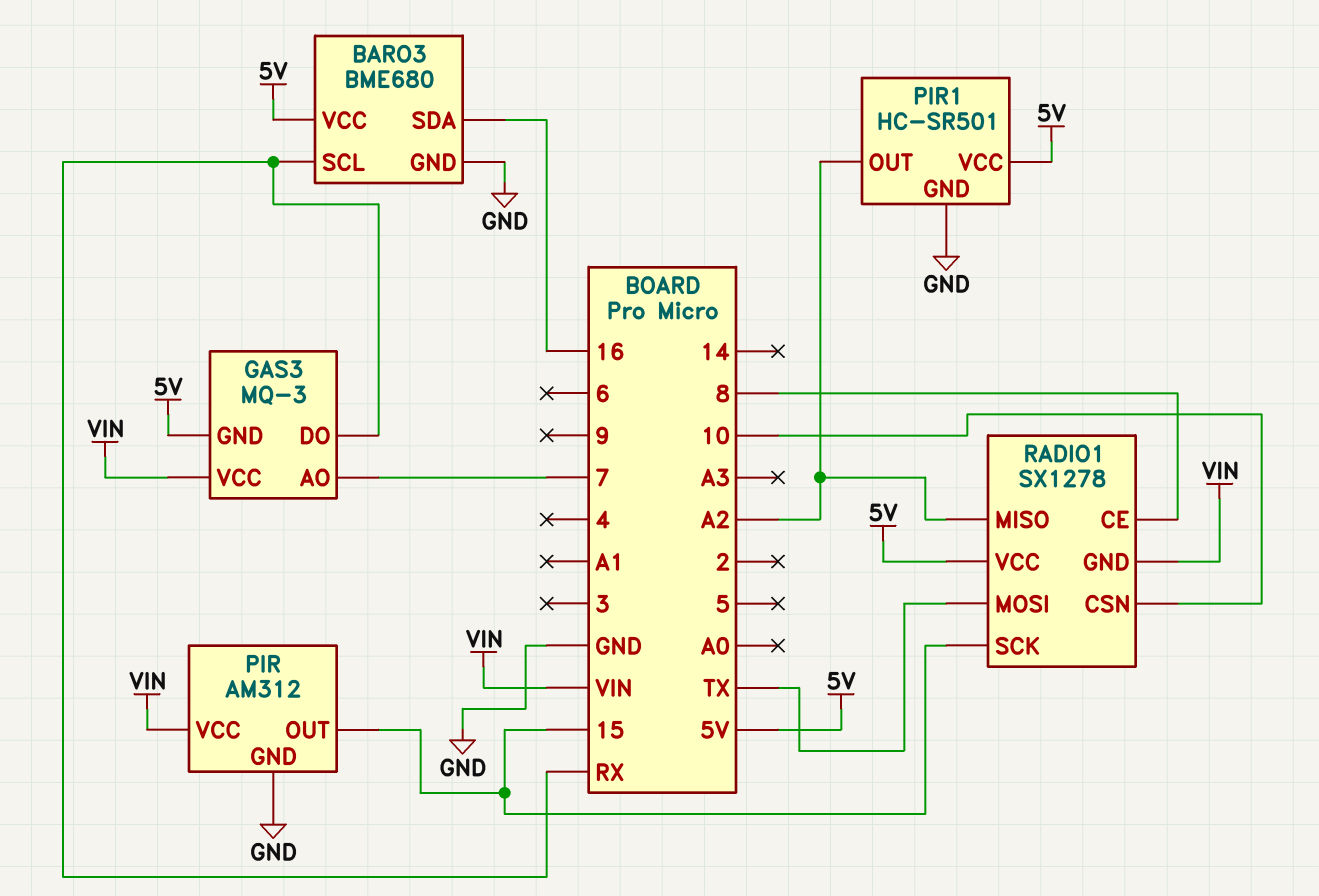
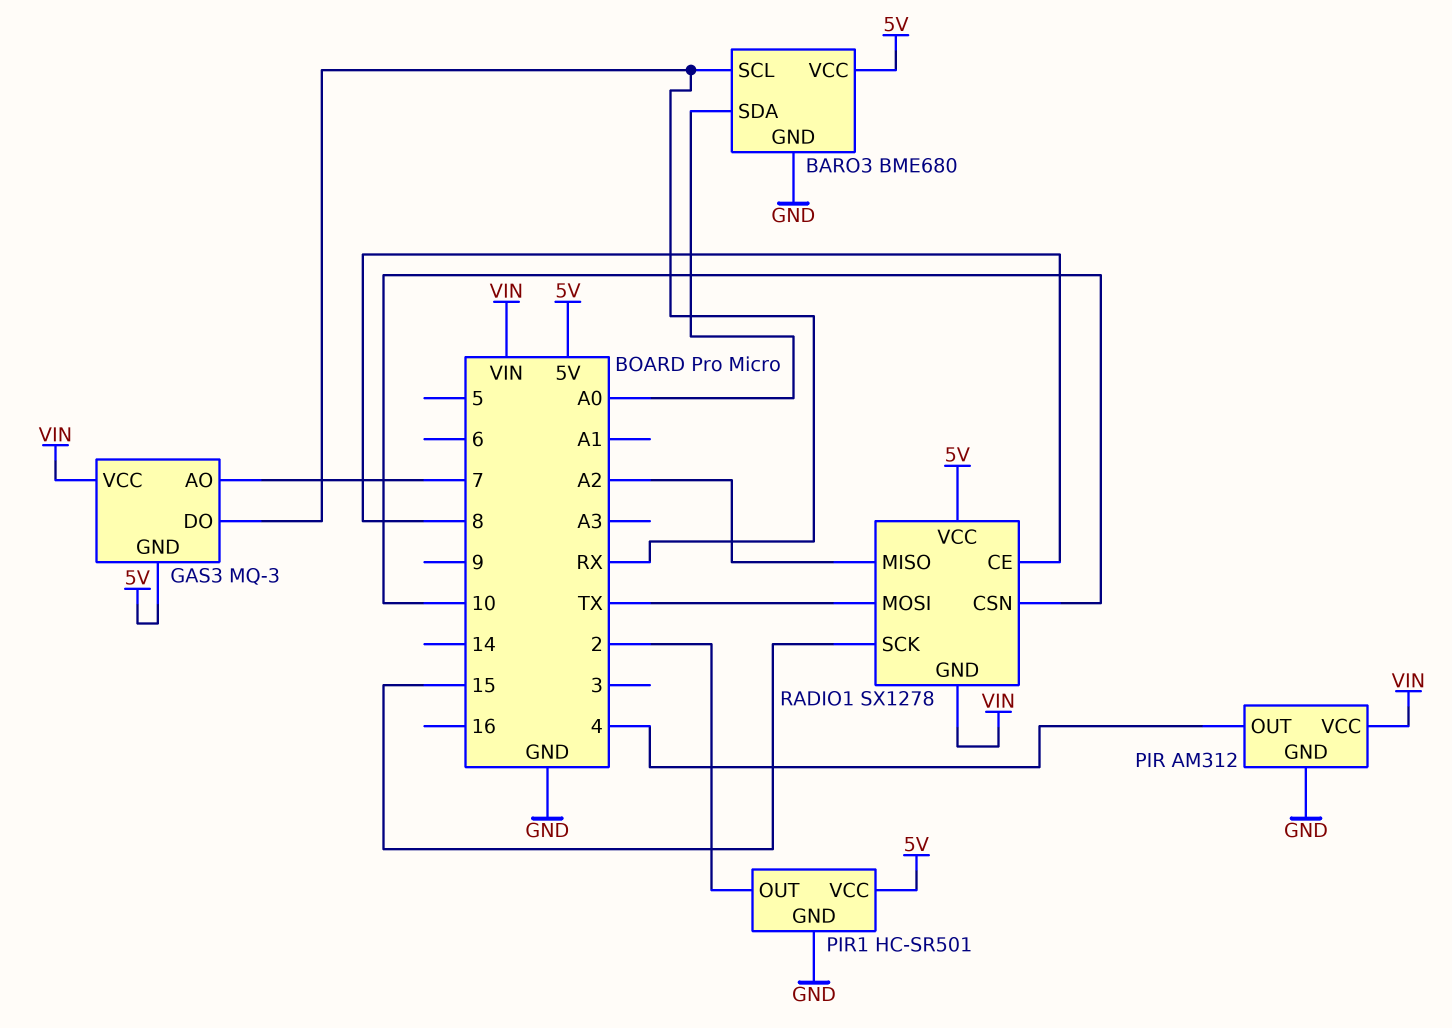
BARO3 pin SDA: 16 -> A0
PIR pin OUT: 15 -> 4
PIR1 pin OUT: A2 -> 2

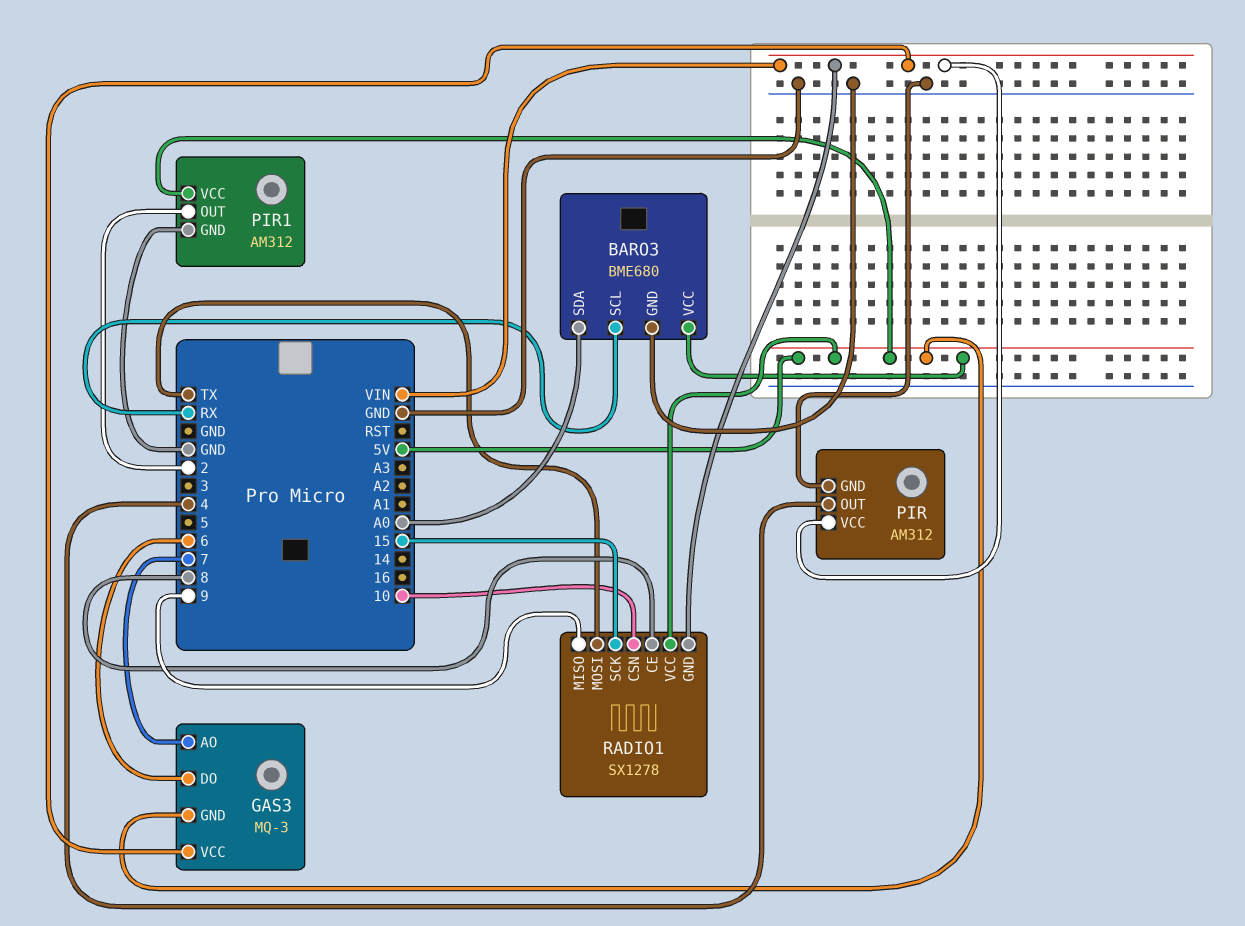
GAS3 pin DO: RX -> 6
PIR1: HC-SR501 -> AM312
RADIO1 pin MISO: A2 -> 9

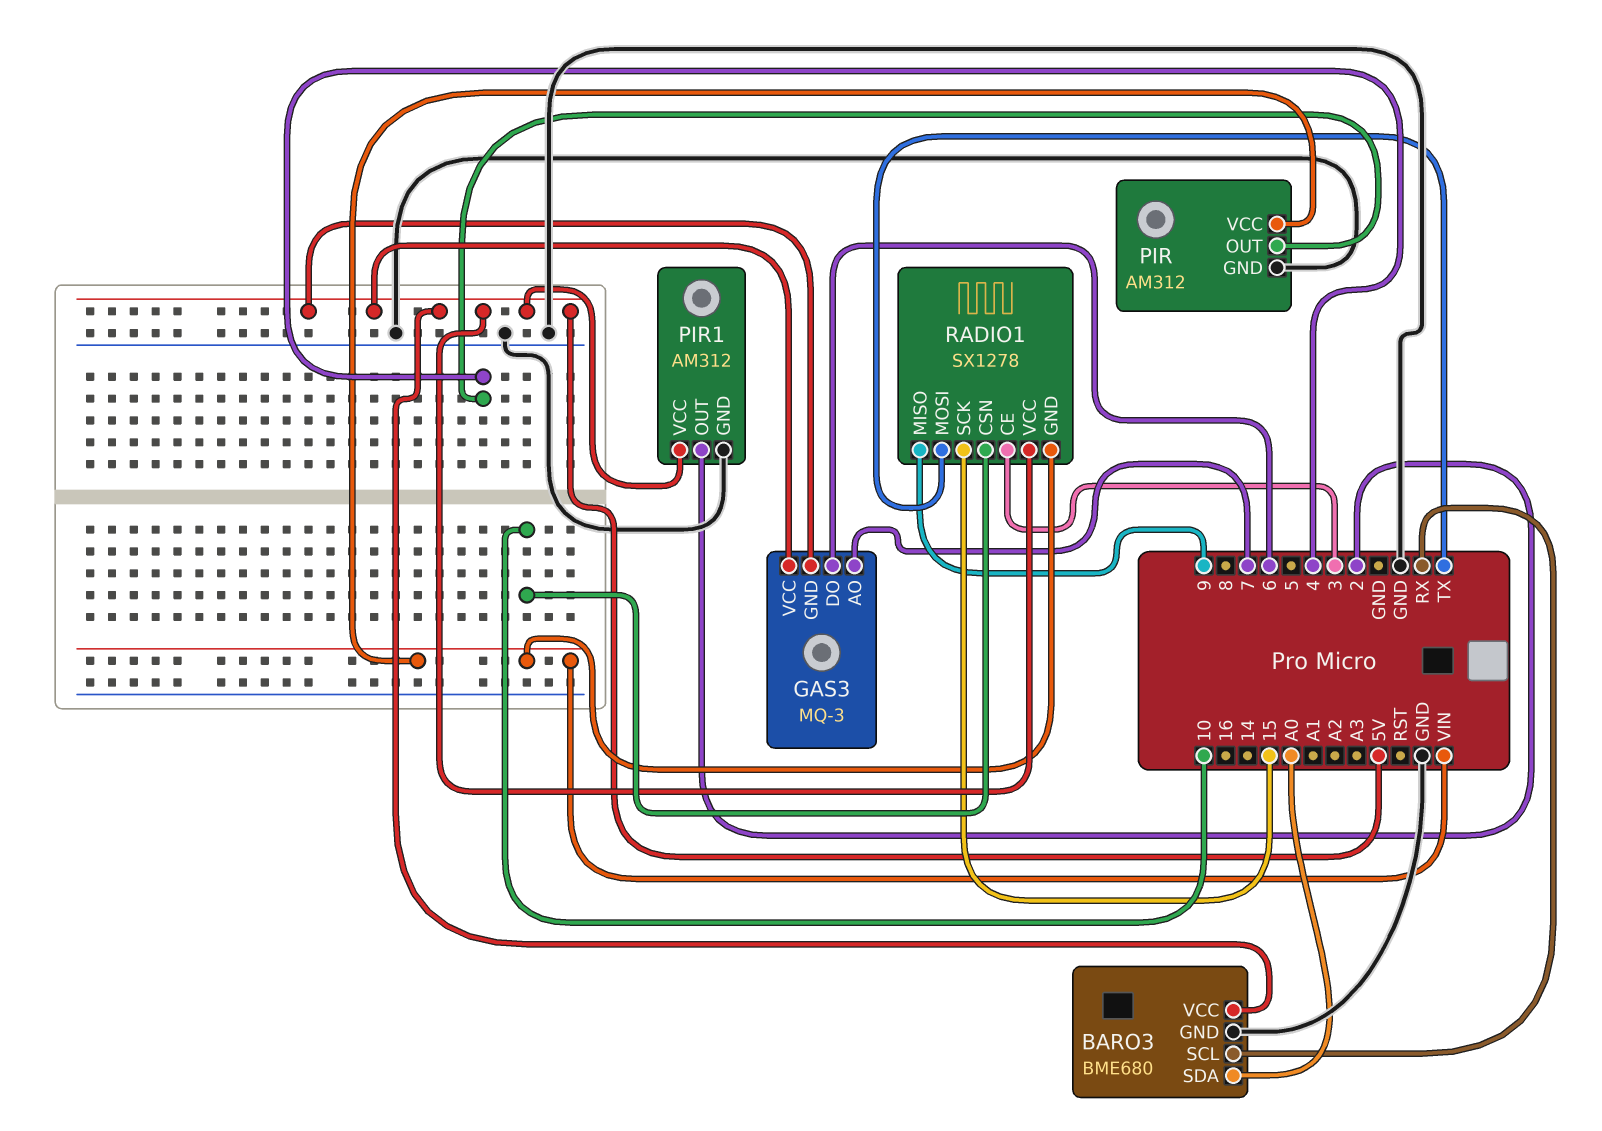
GAS3 pin VCC: VIN -> 5V
RADIO1 pin CE: 8 -> 3

